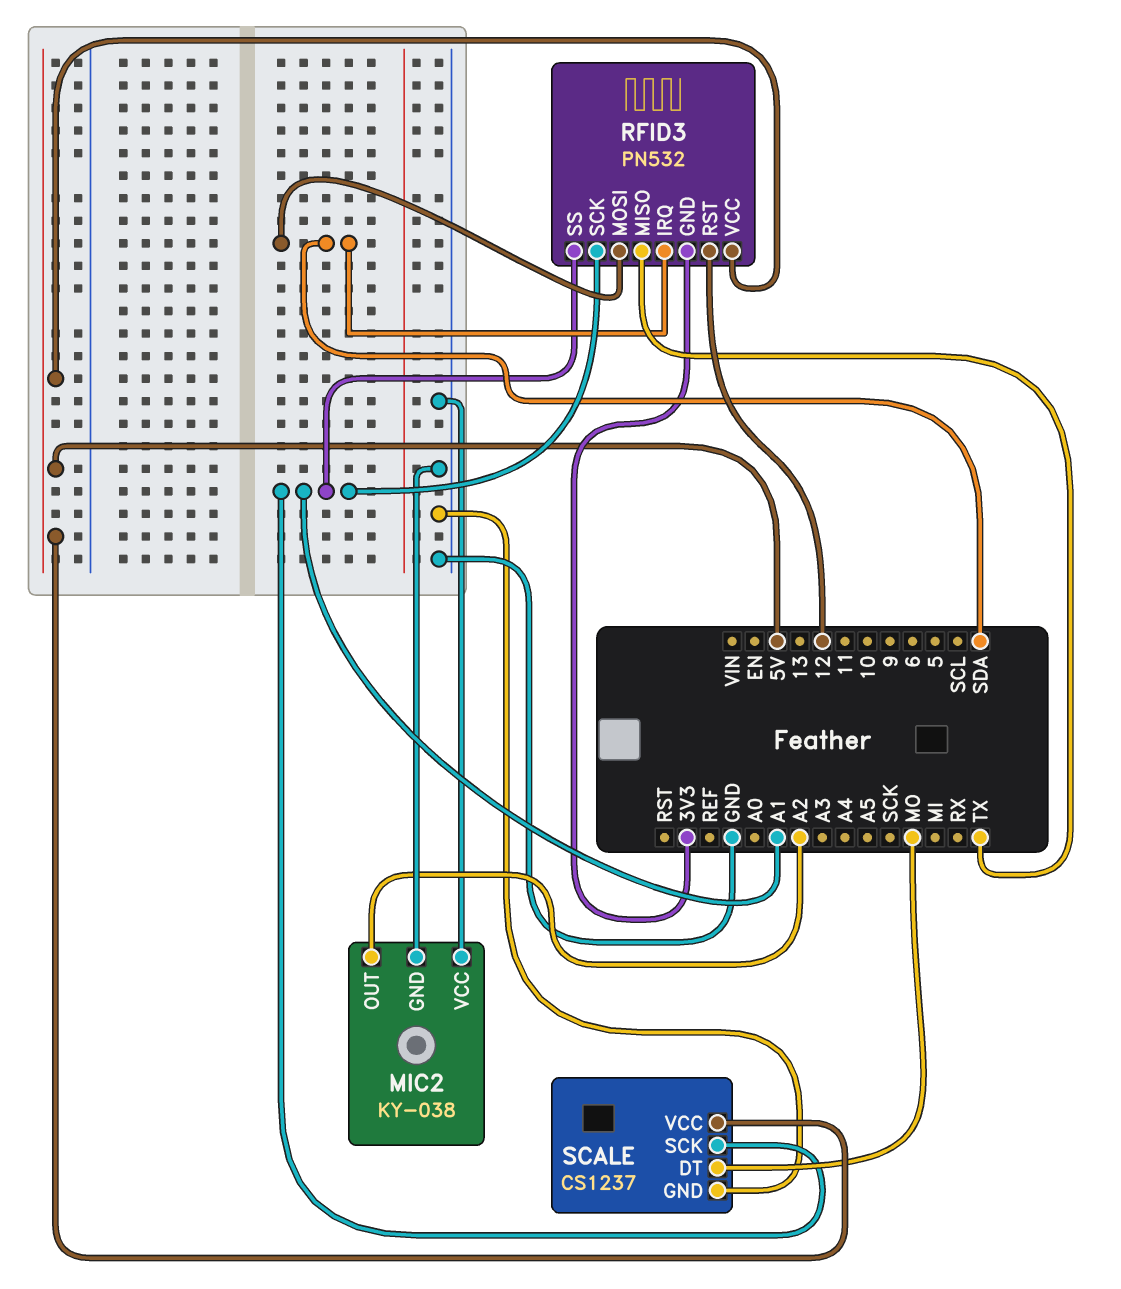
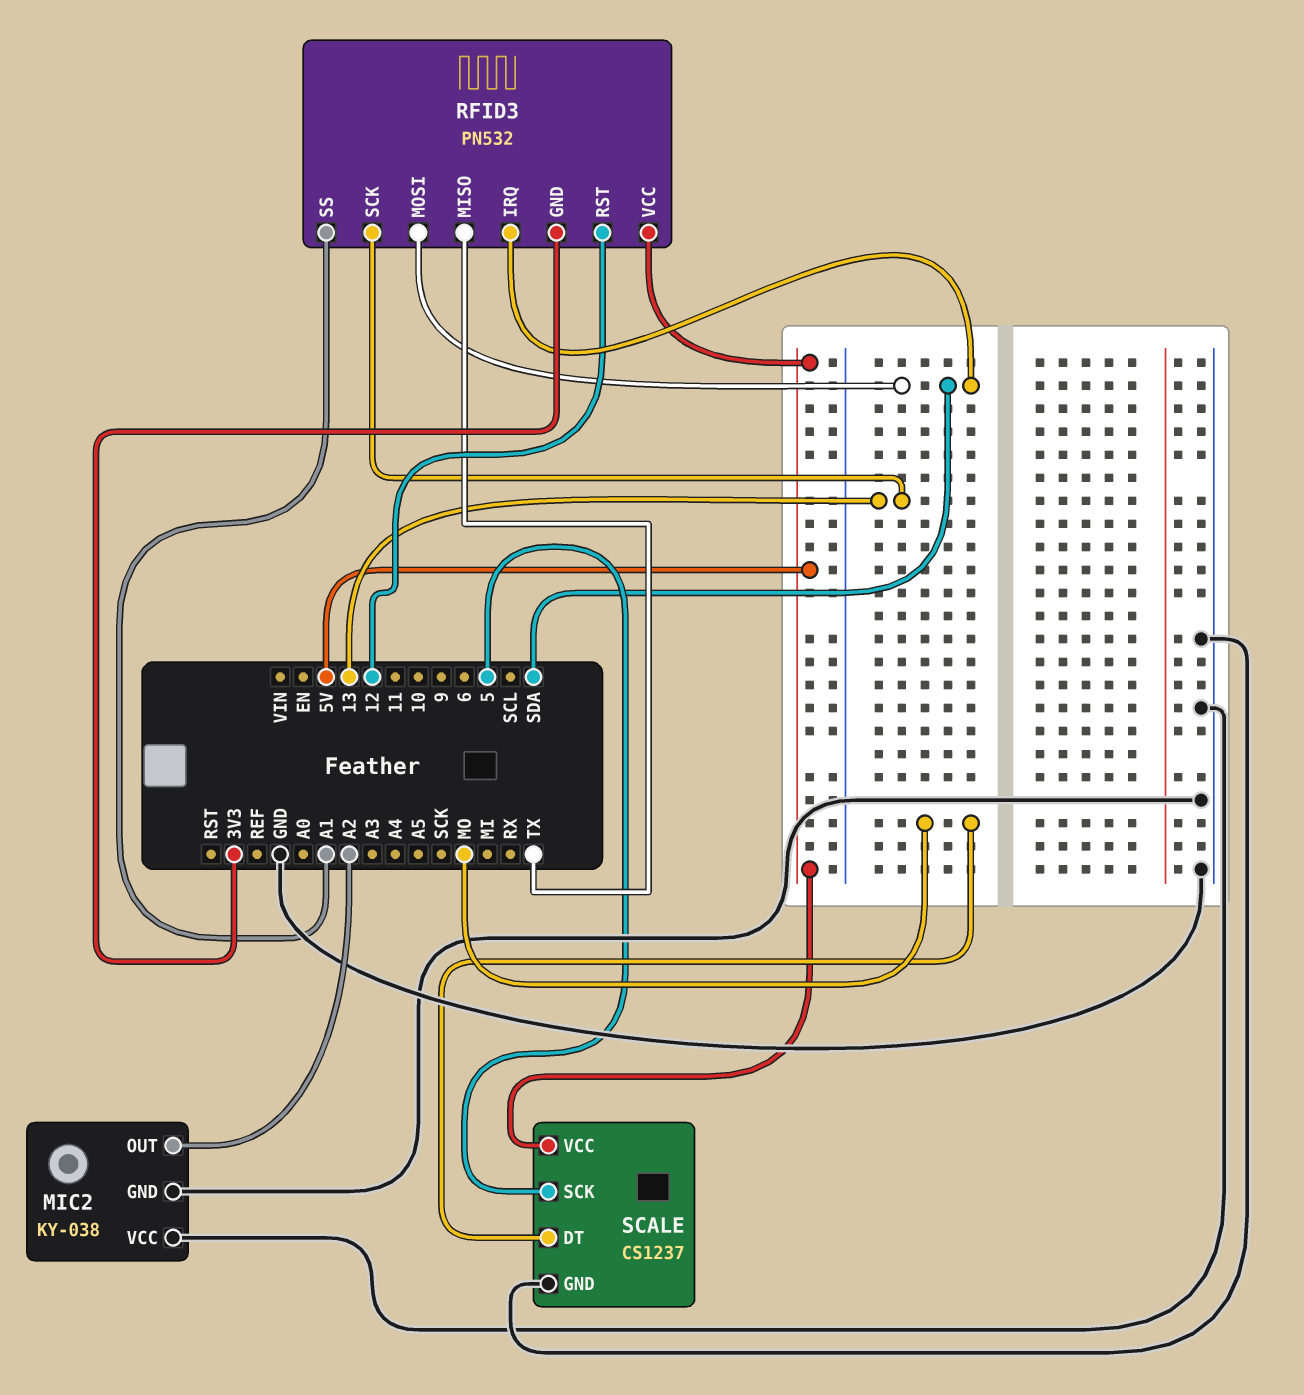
RFID3 pin SCK: A1 -> 13
SCALE pin SCK: A1 -> 5

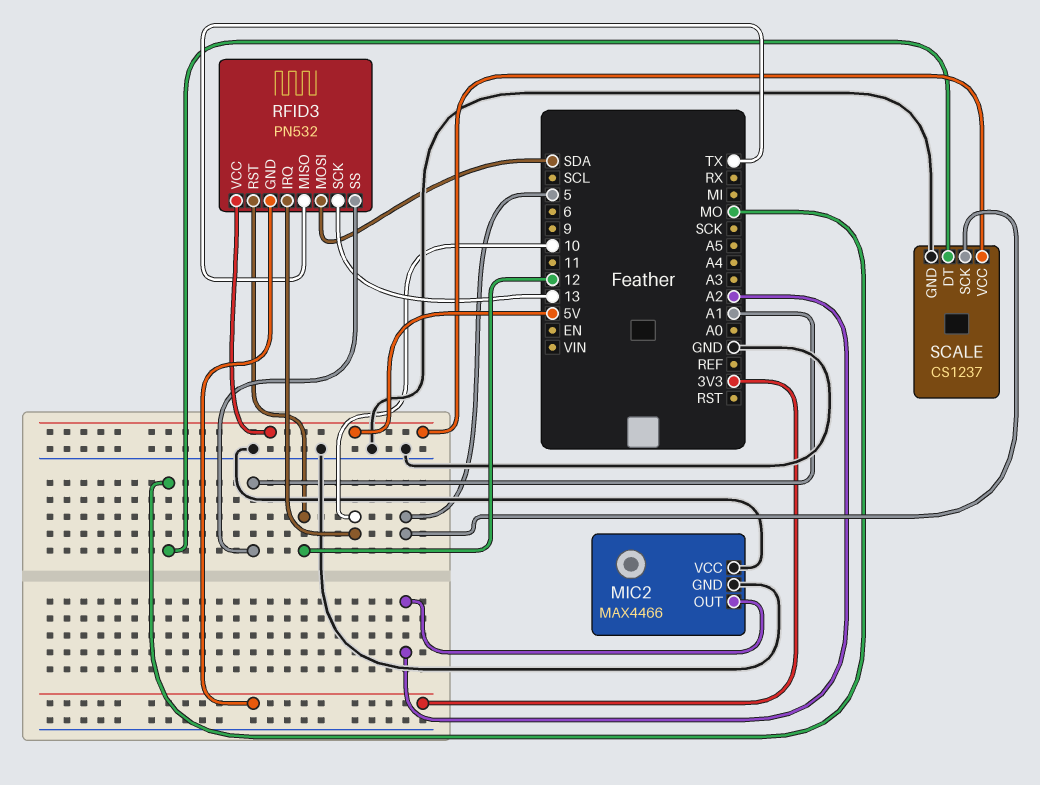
MIC2: KY-038 -> MAX4466
RFID3 pin IRQ: SDA -> 10

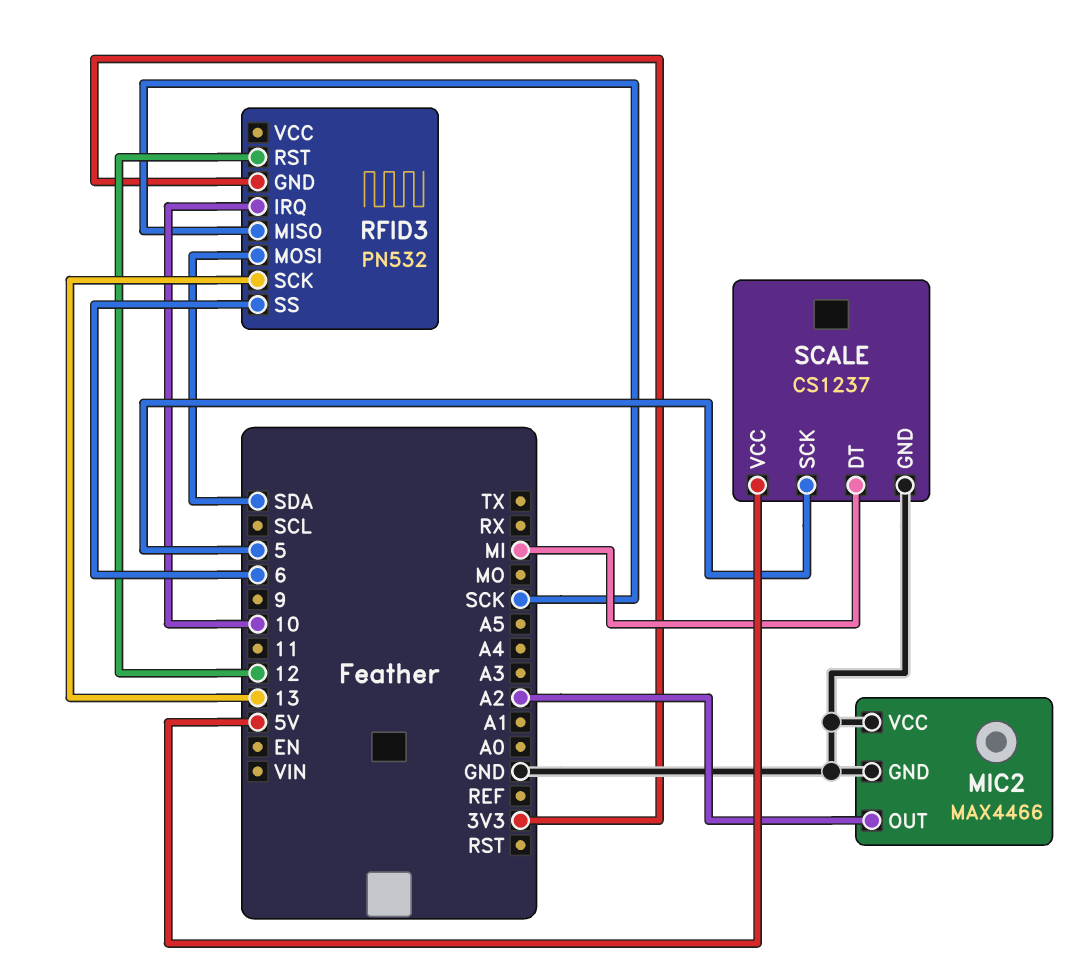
RFID3 pin MISO: TX -> SCK
RFID3 pin SS: A1 -> 6
RFID3 pin VCC: 5V -> none
SCALE pin DT: MO -> MI

